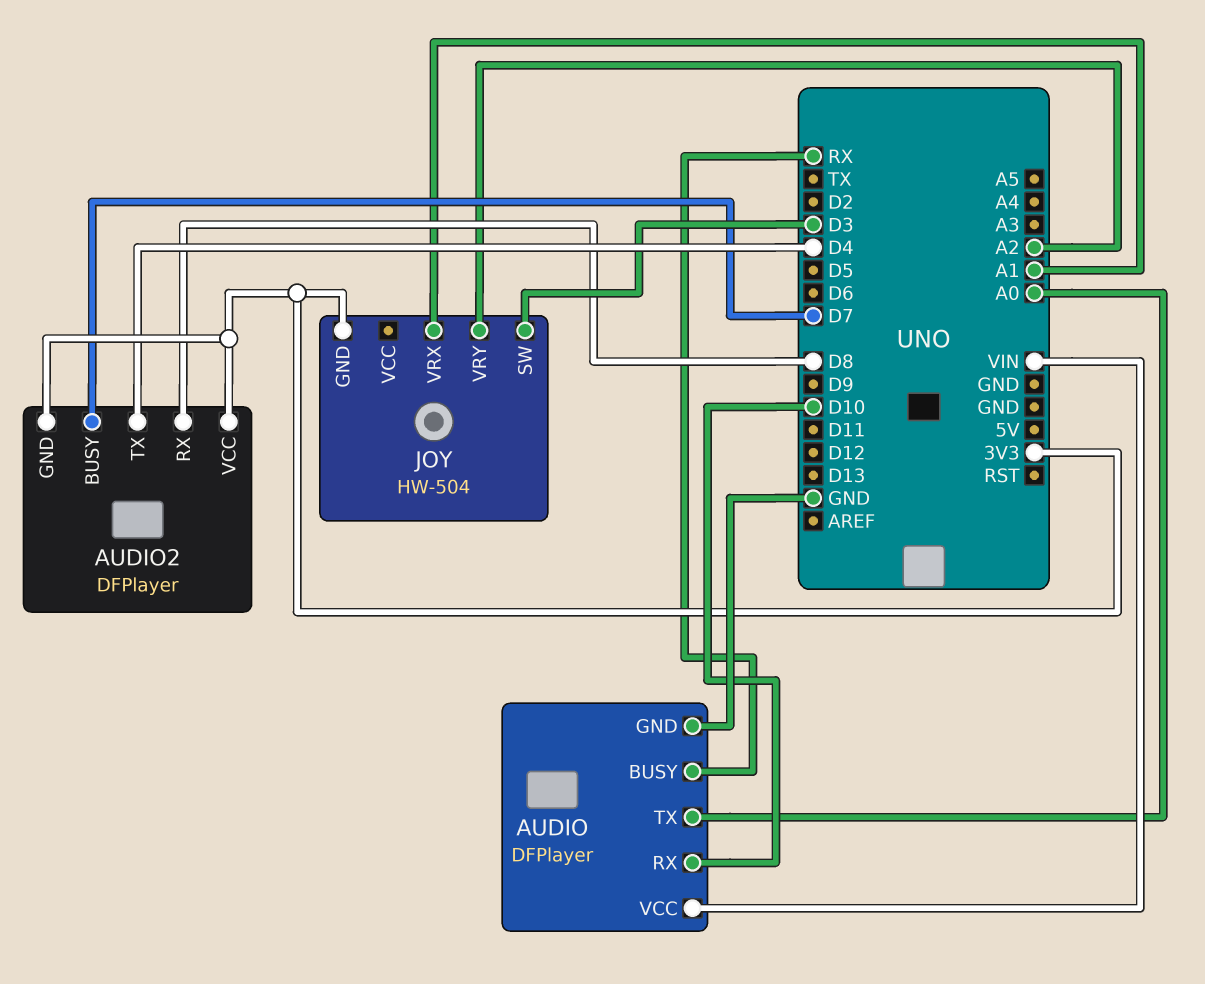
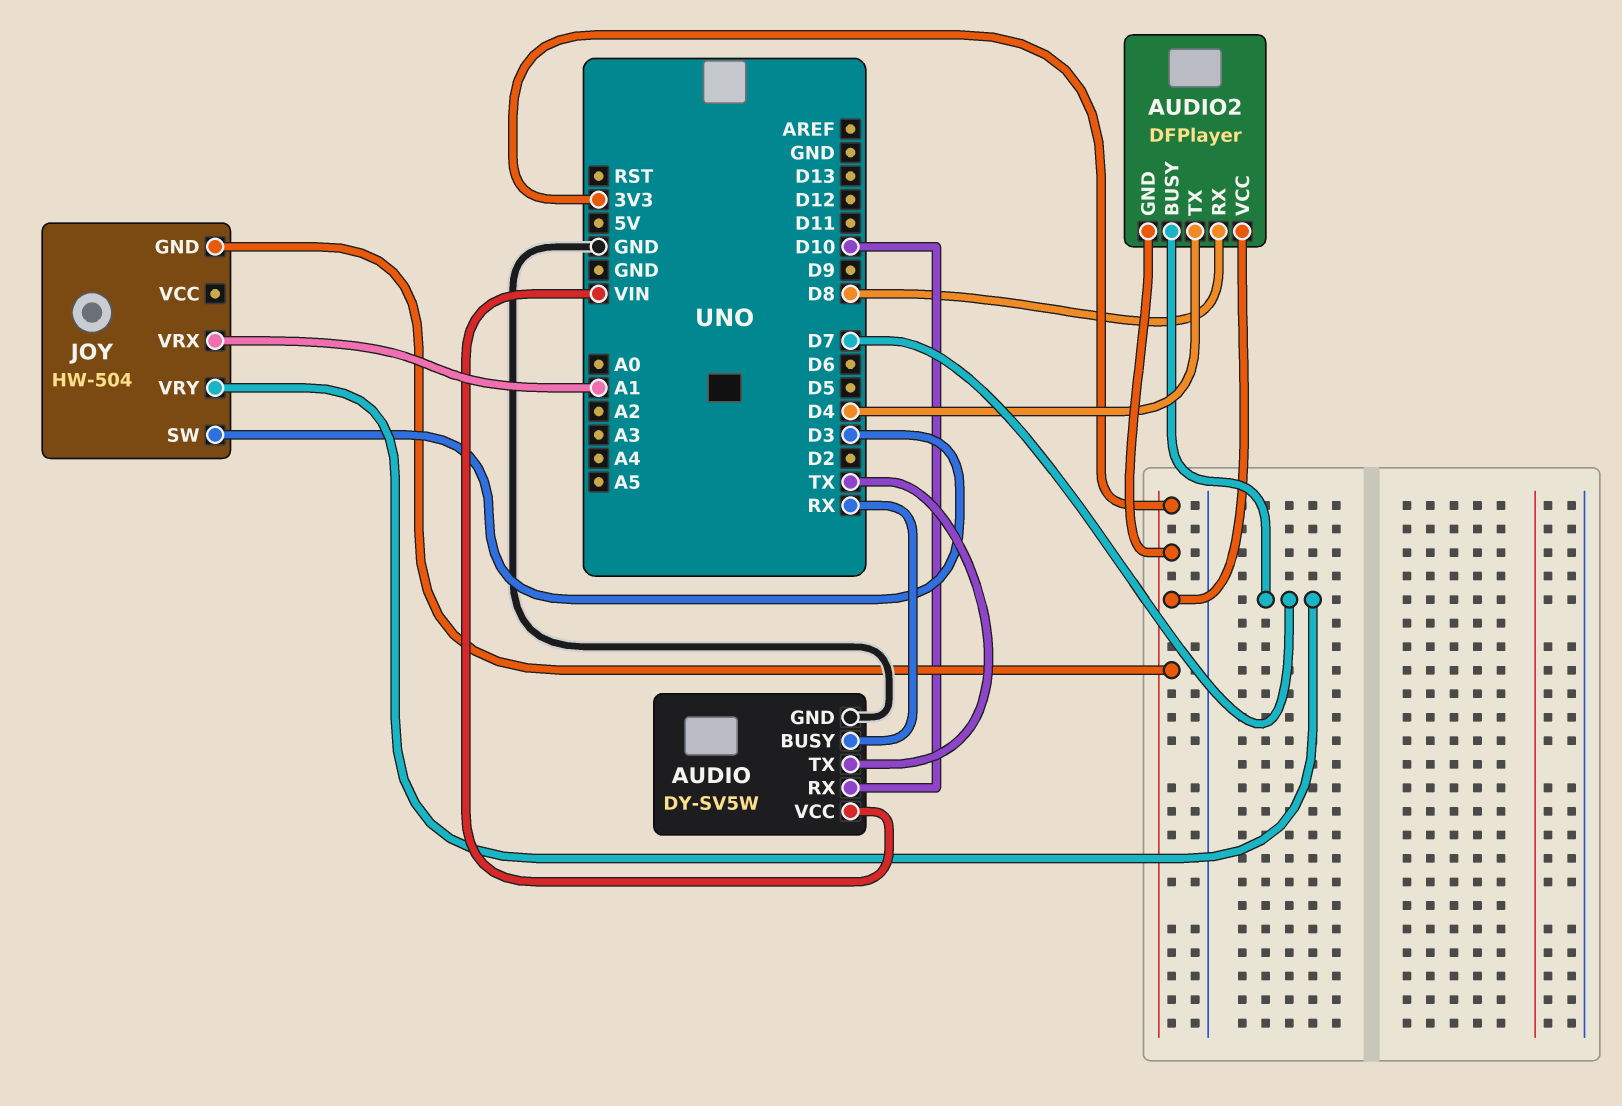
AUDIO: DFPlayer -> DY-SV5W
AUDIO pin TX: A0 -> TX
JOY pin VRY: A2 -> D7

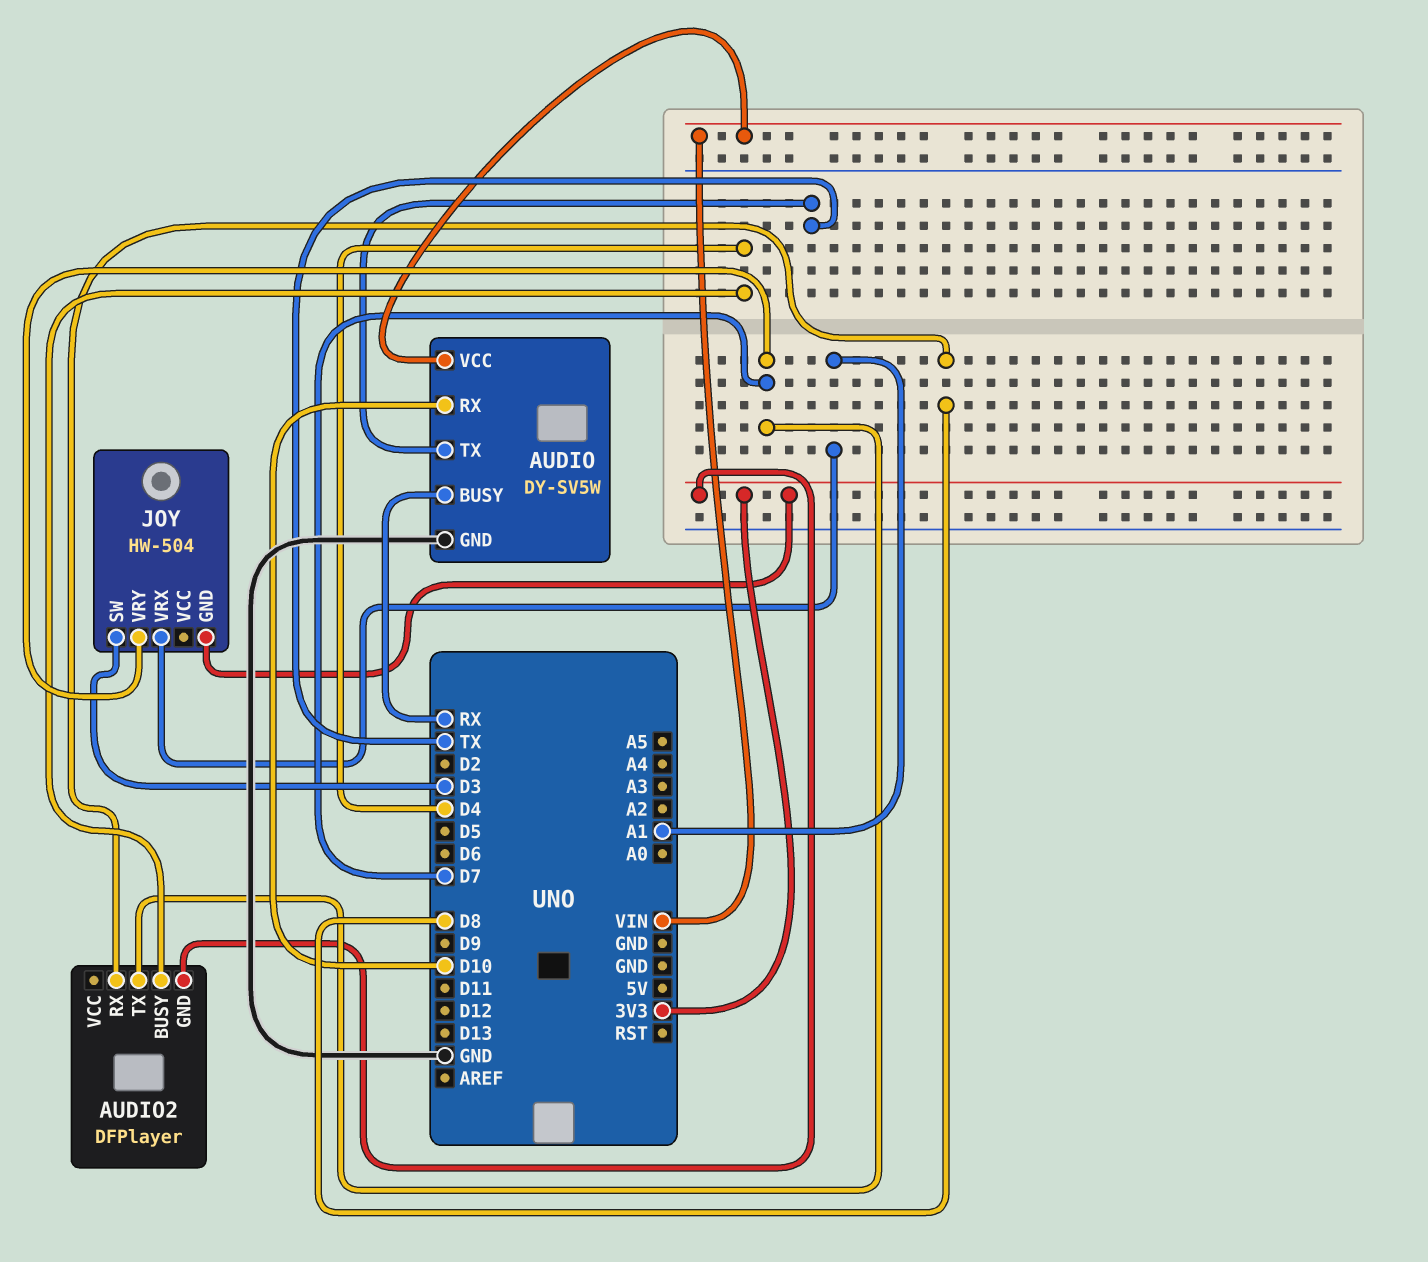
AUDIO2 pin BUSY: D7 -> D4
AUDIO2 pin TX: D4 -> D7
AUDIO2 pin VCC: 3V3 -> none

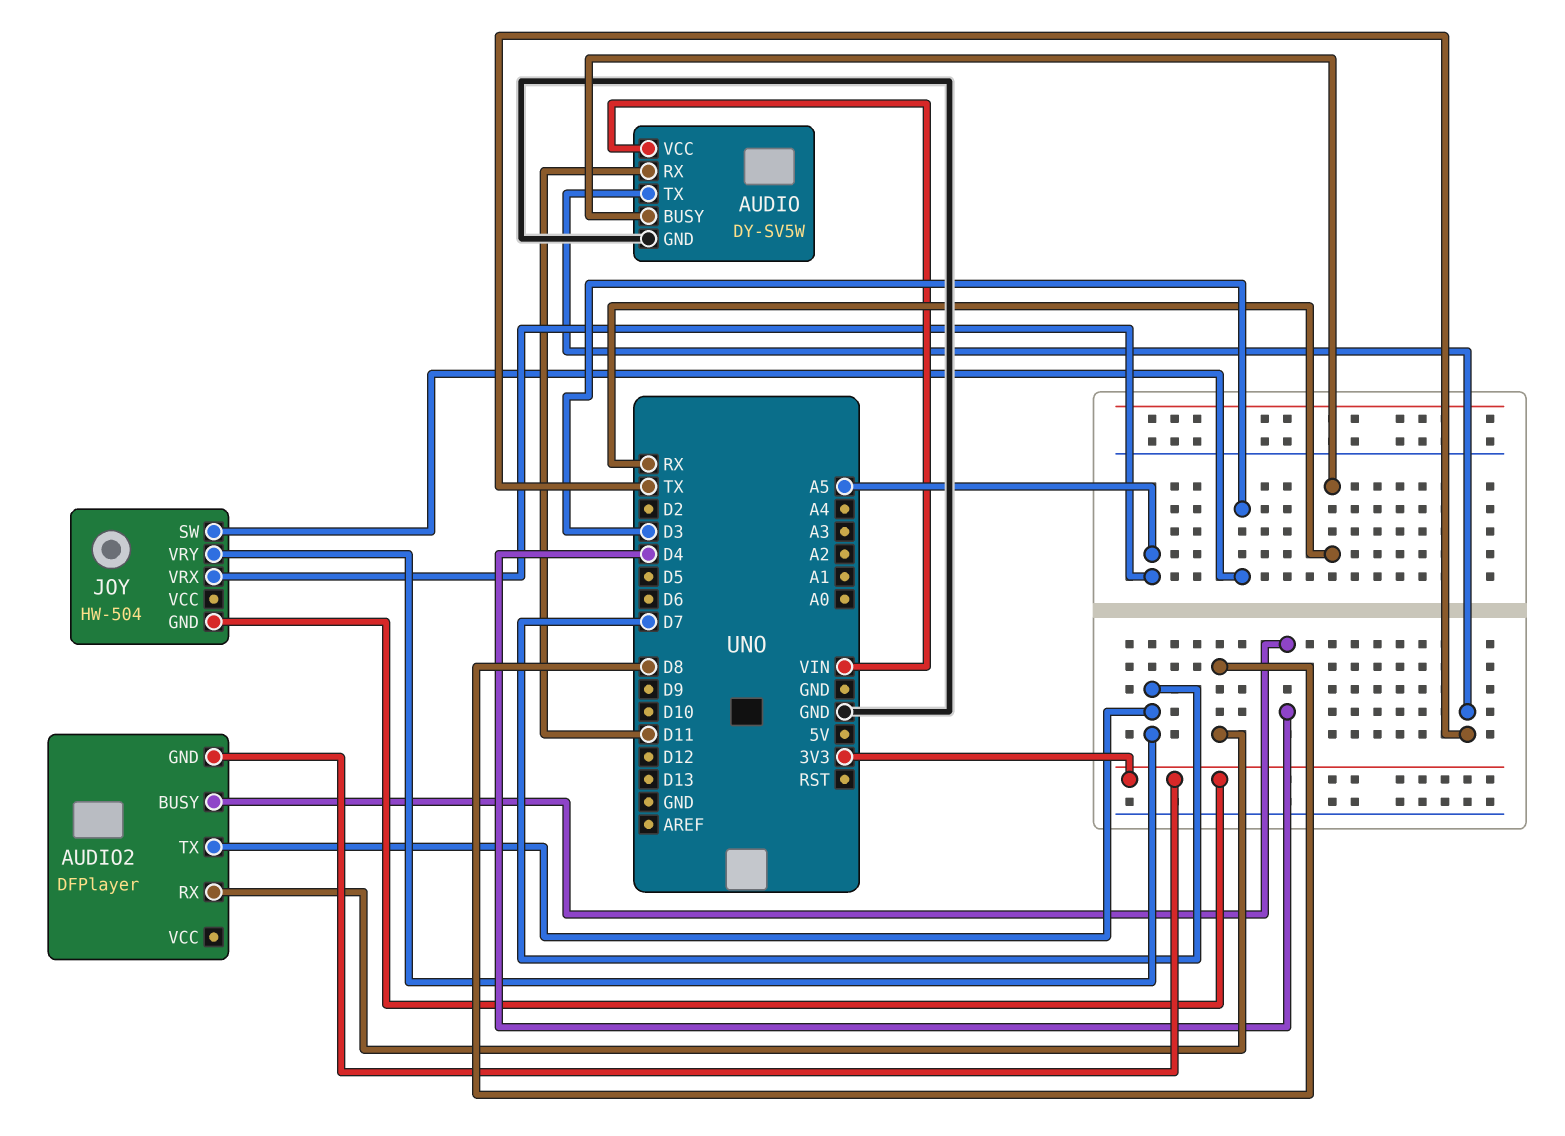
AUDIO pin RX: D10 -> D11
JOY pin VRX: A1 -> A5

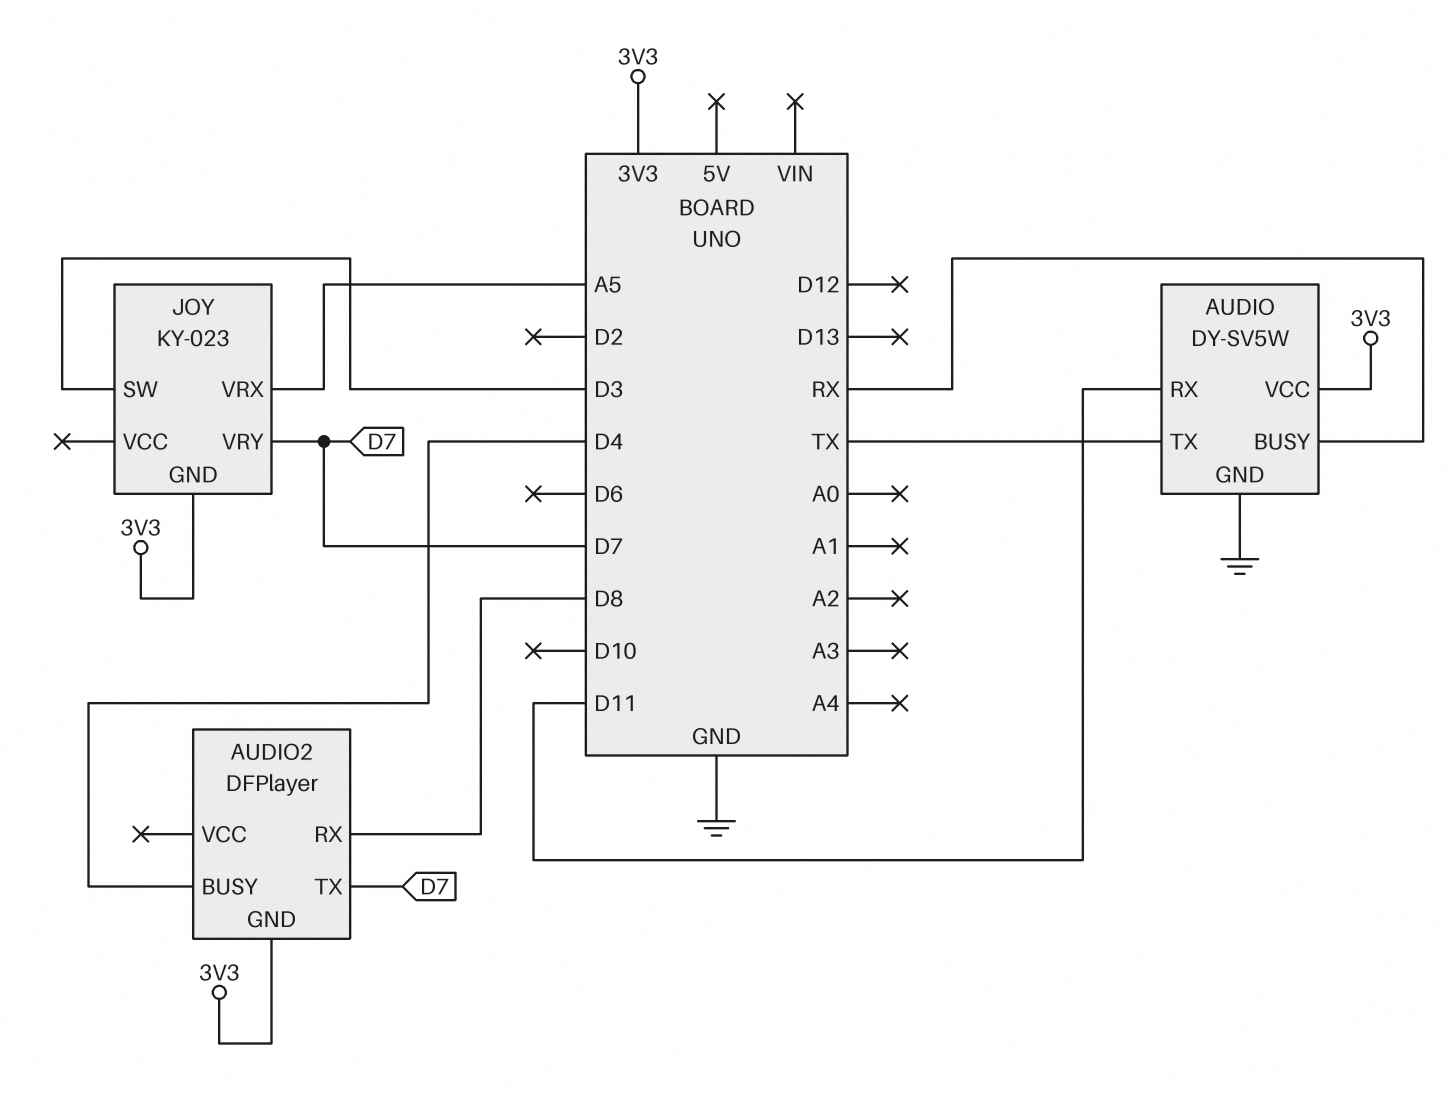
AUDIO pin VCC: VIN -> 3V3
JOY: HW-504 -> KY-023

